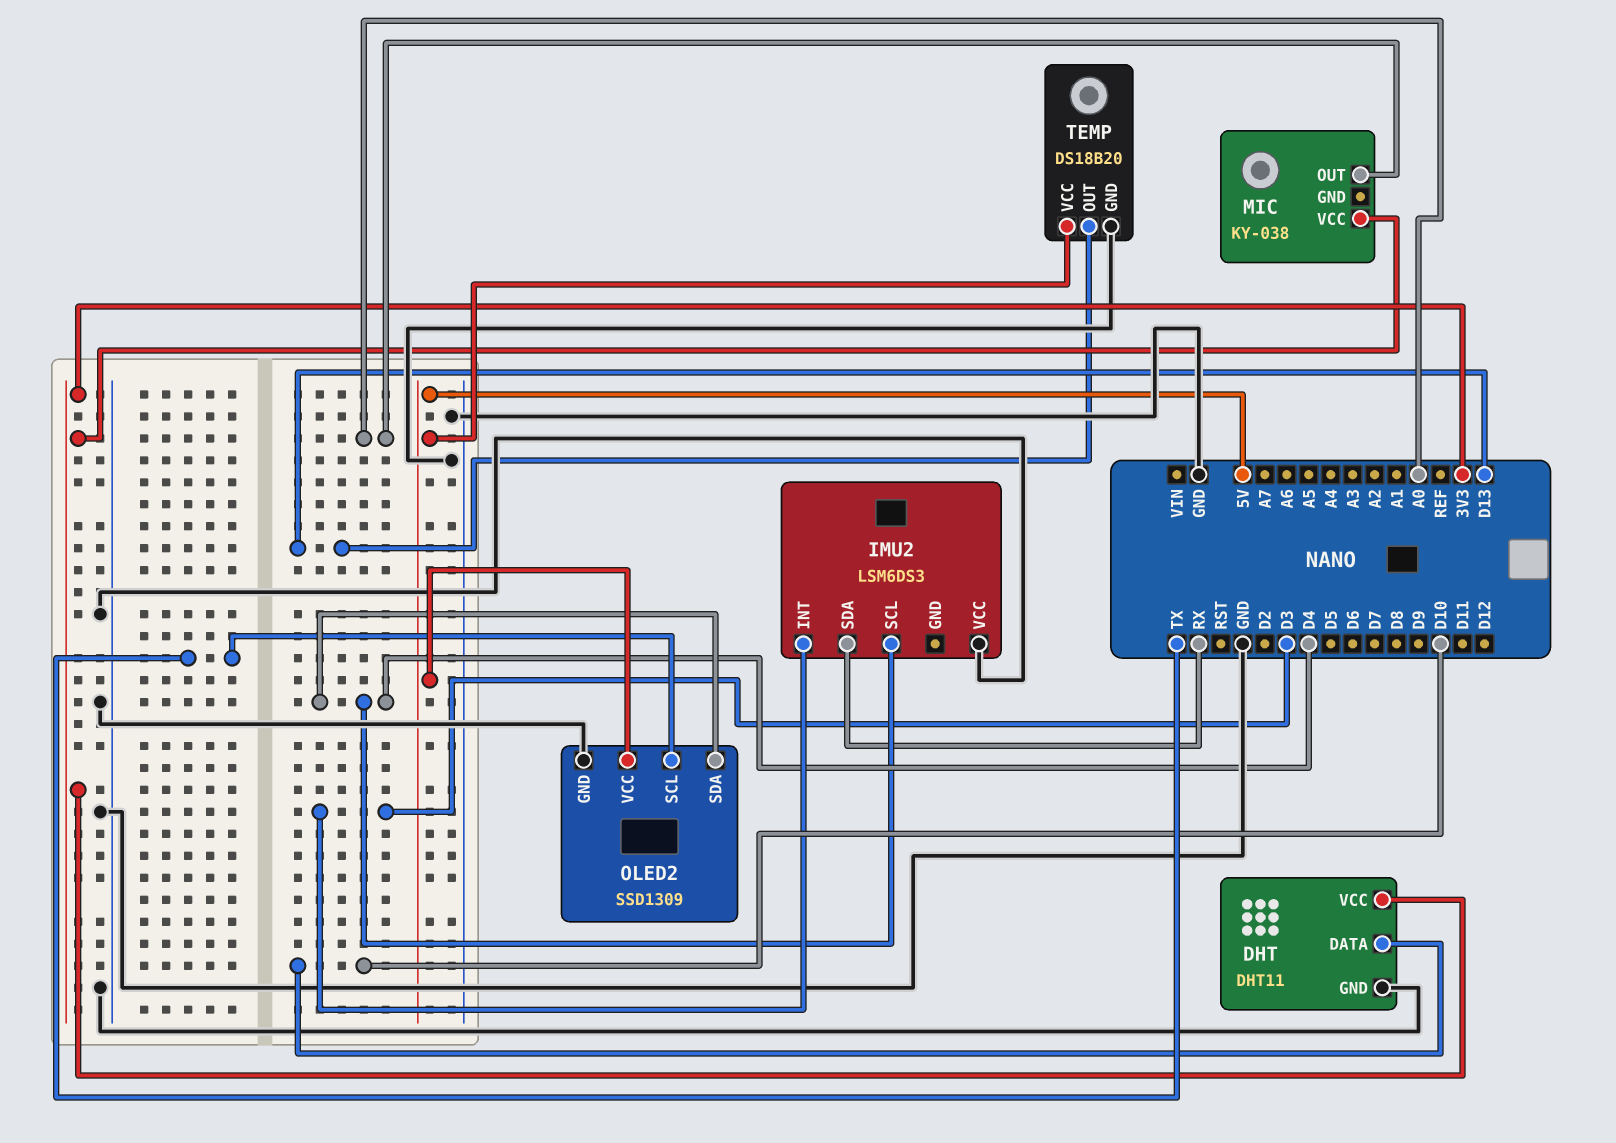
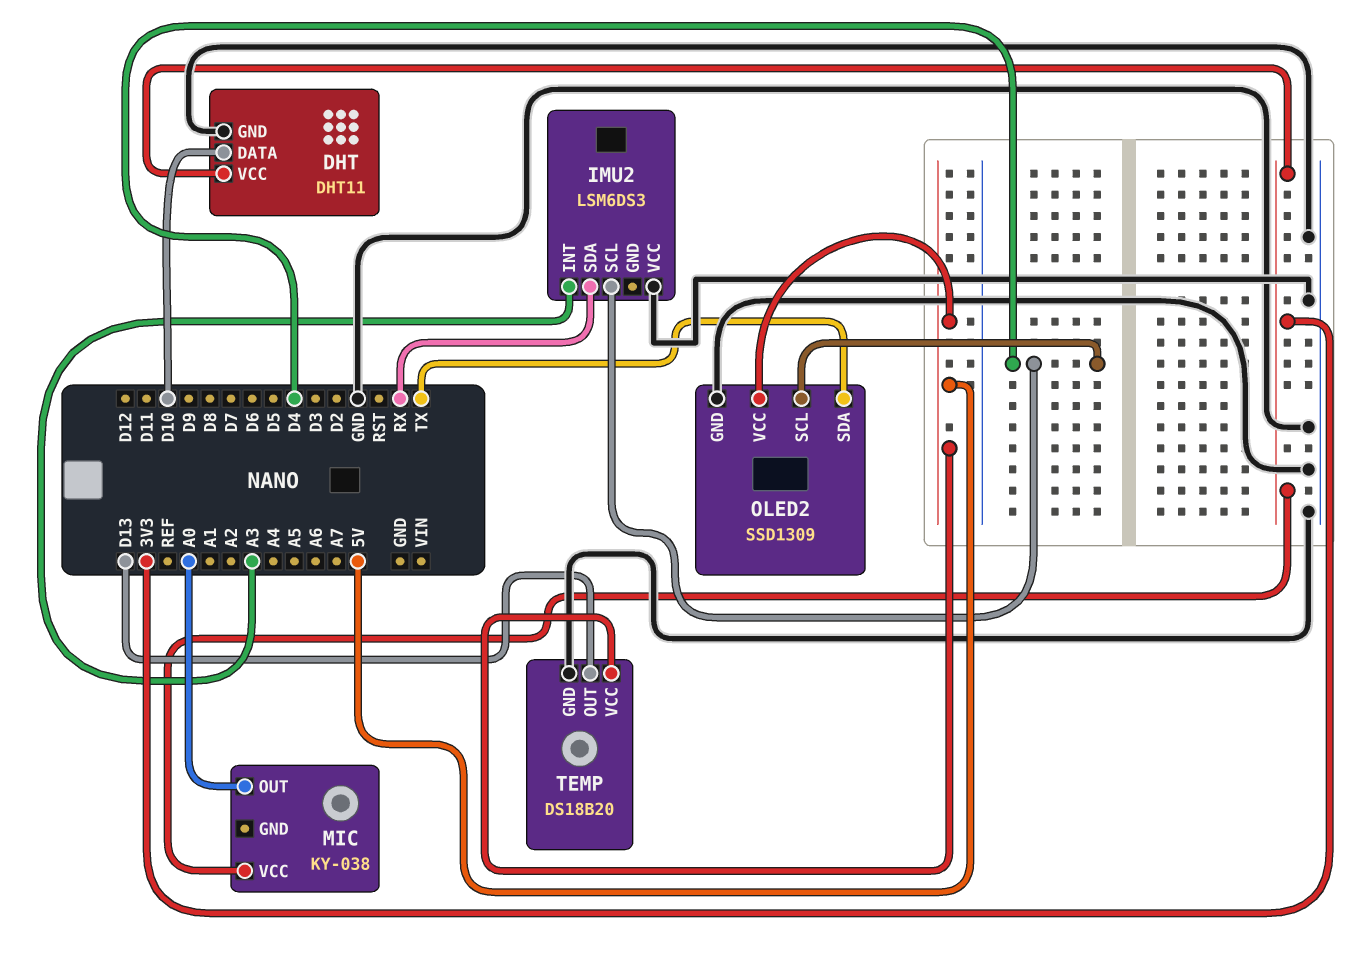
IMU2 pin INT: D3 -> A3
OLED2 pin SCL: TX -> D4
OLED2 pin SDA: D4 -> TX

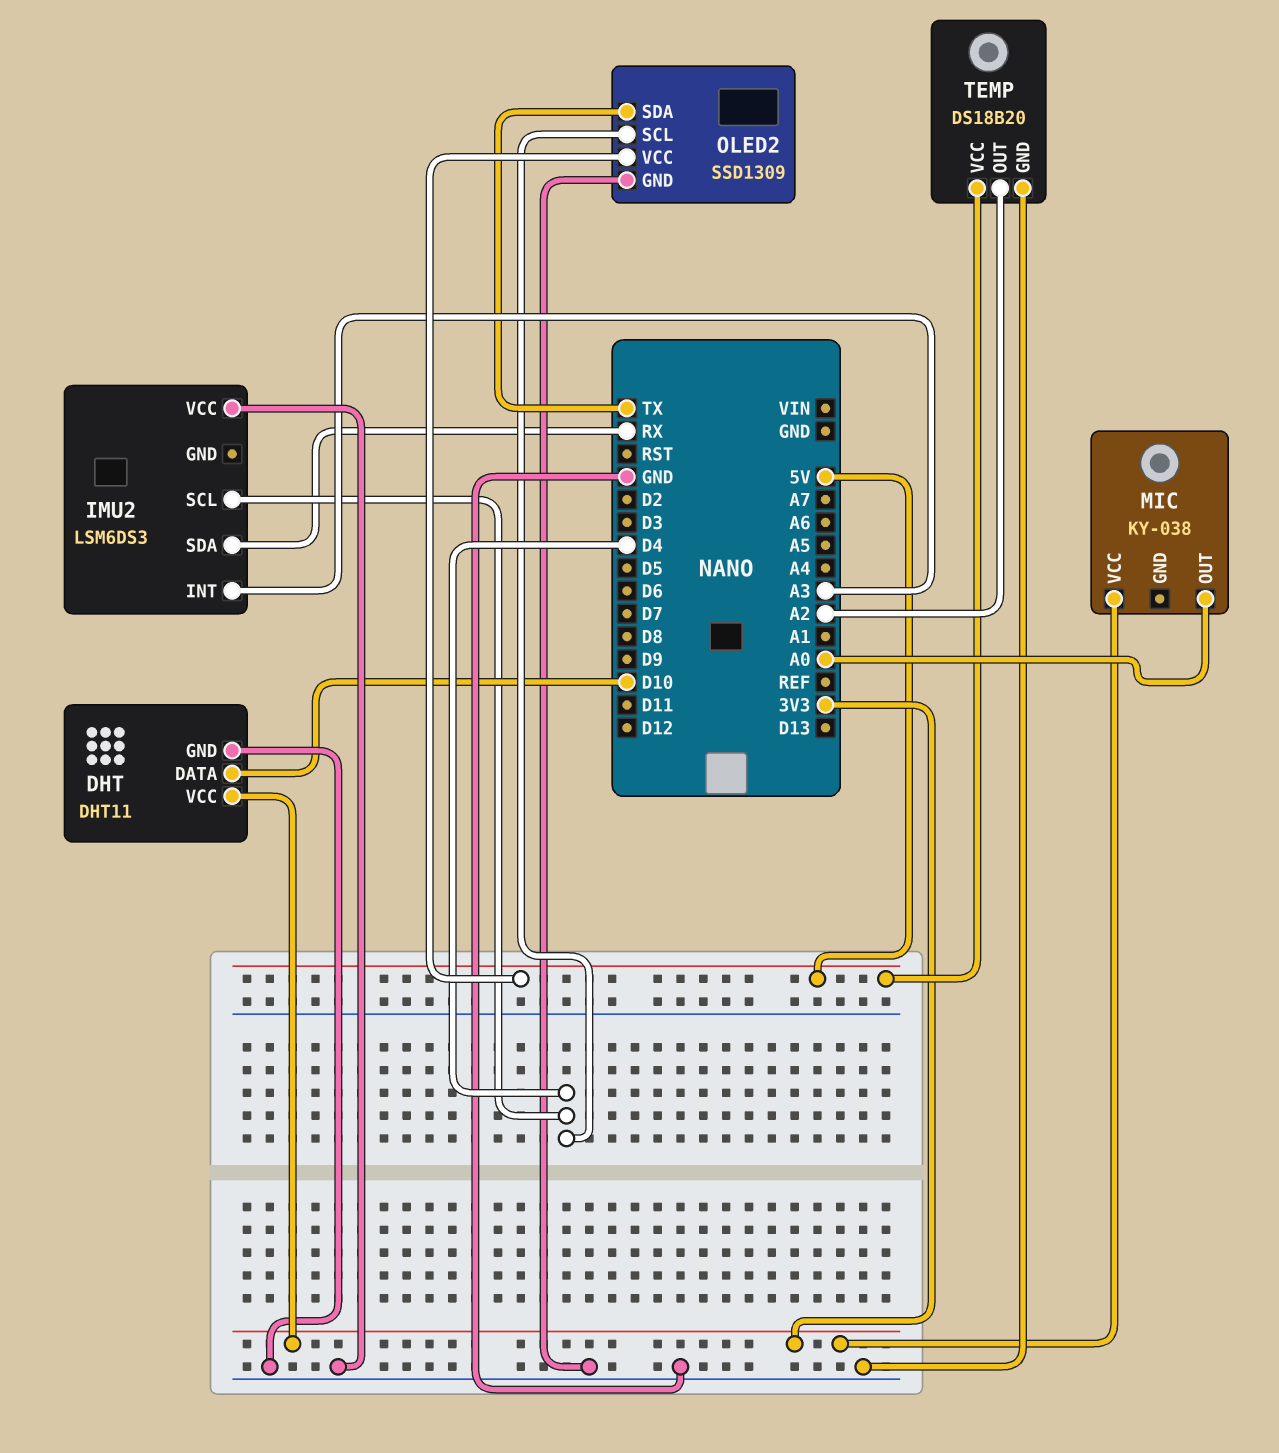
TEMP pin OUT: D13 -> A2

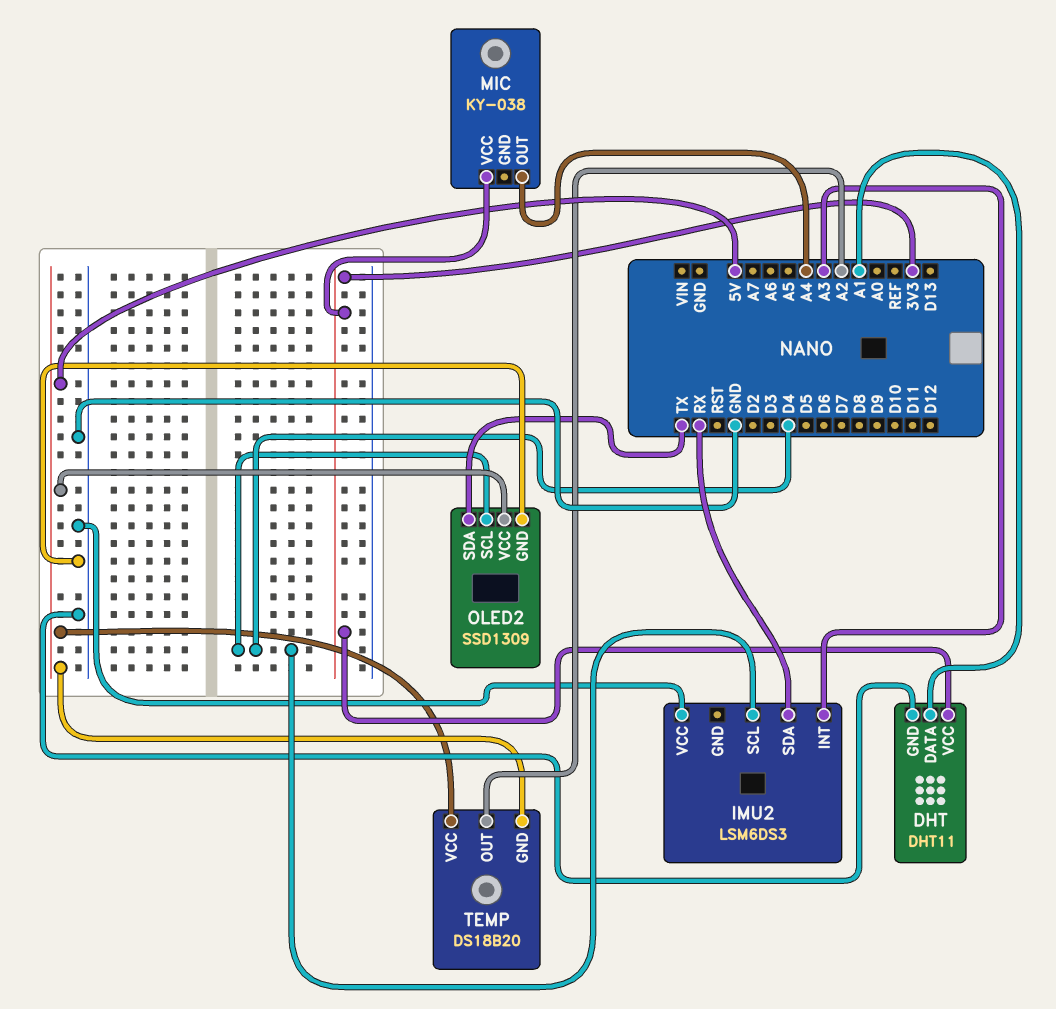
DHT pin DATA: D10 -> A1
MIC pin OUT: A0 -> A4
TEMP pin GND: GND -> 5V

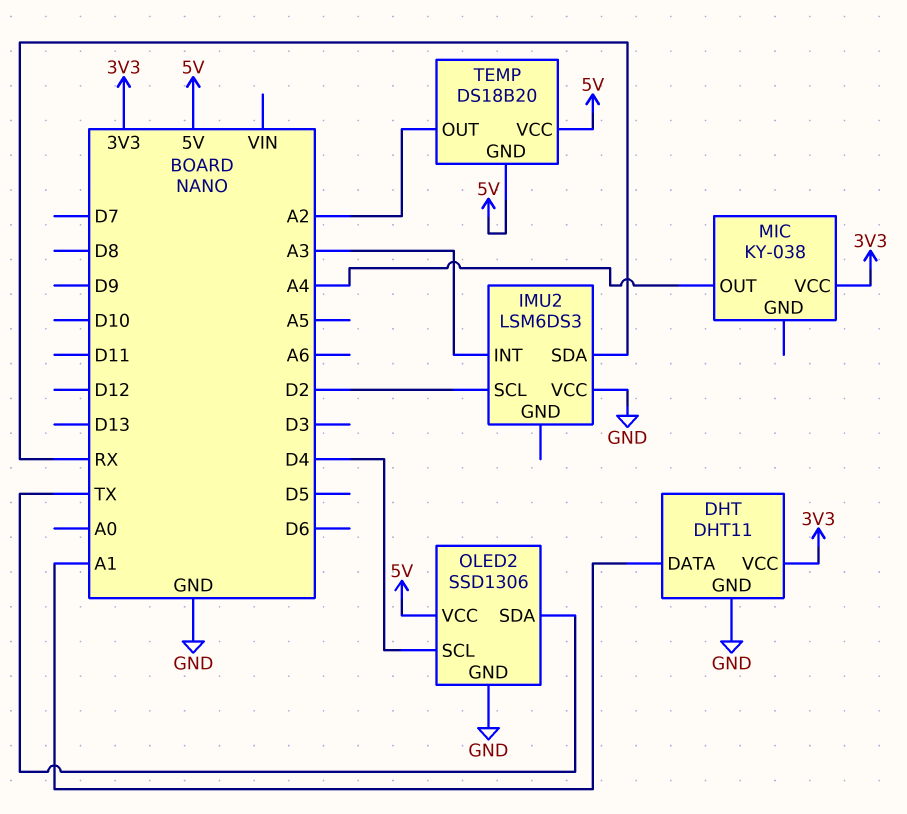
IMU2 pin SCL: D4 -> D2
OLED2: SSD1309 -> SSD1306

